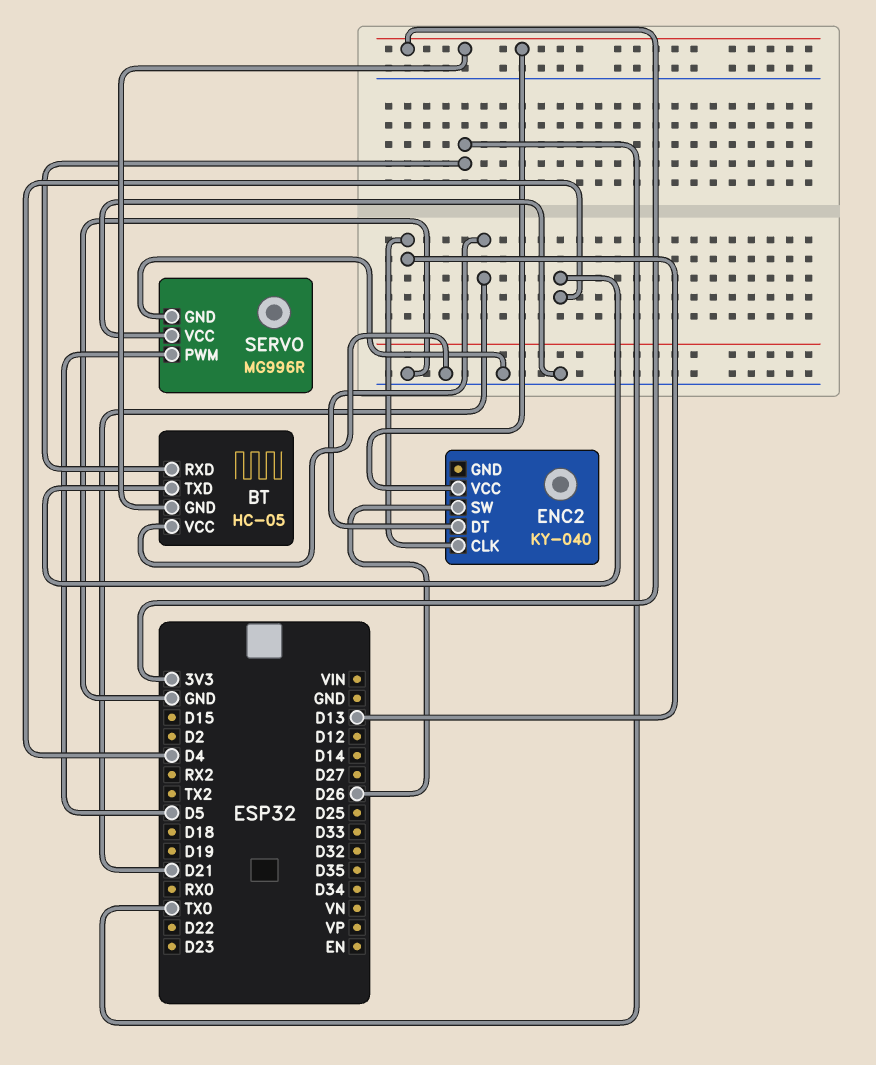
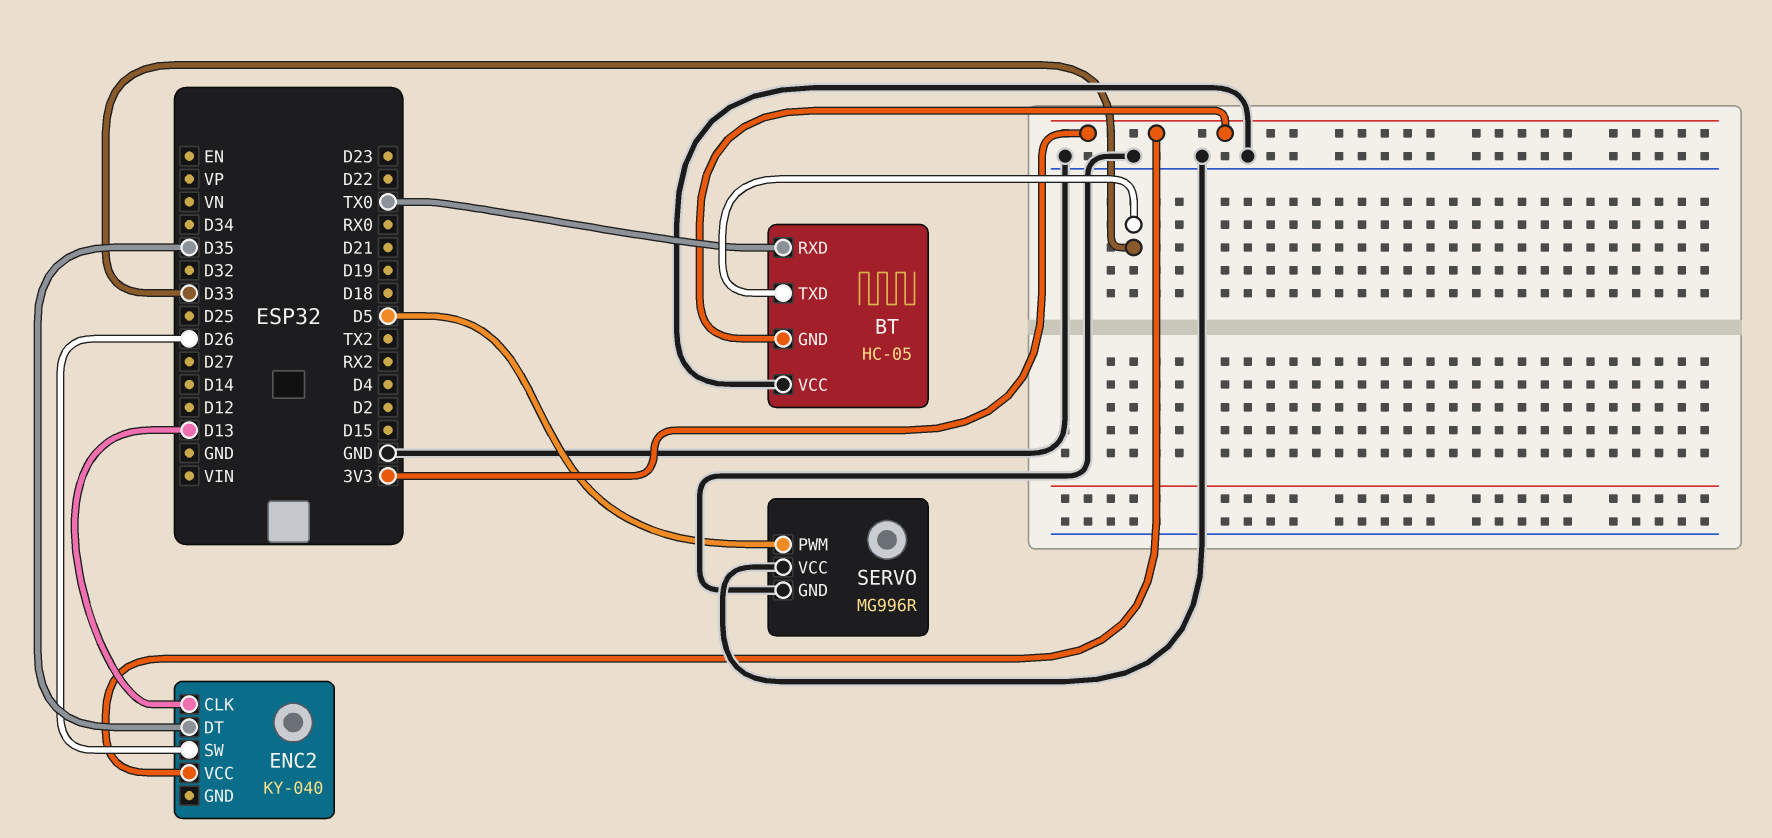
BT pin TXD: D4 -> D33
ENC2 pin DT: D21 -> D35

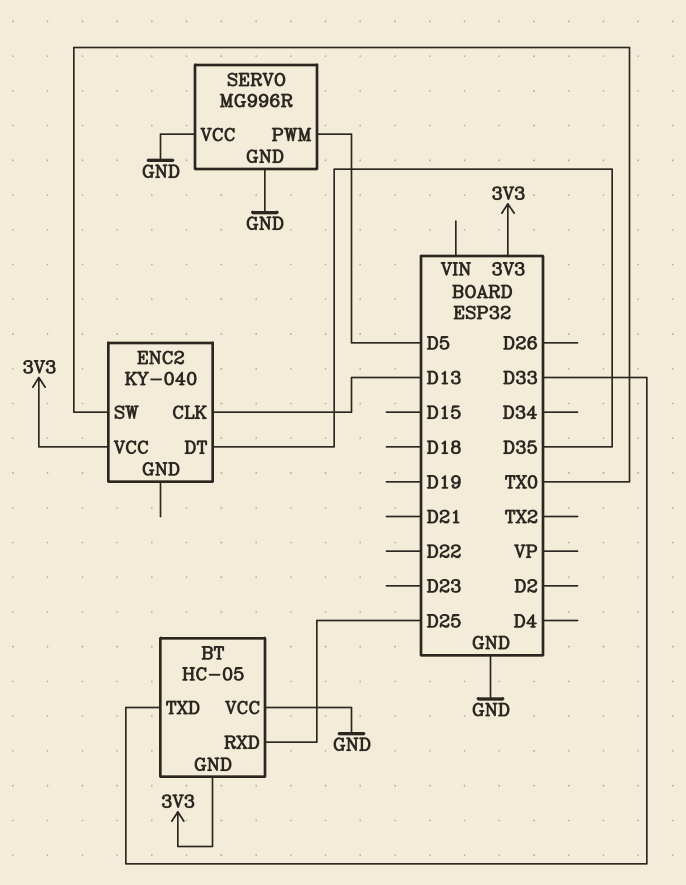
BT pin RXD: TX0 -> D25
ENC2 pin SW: D26 -> TX0

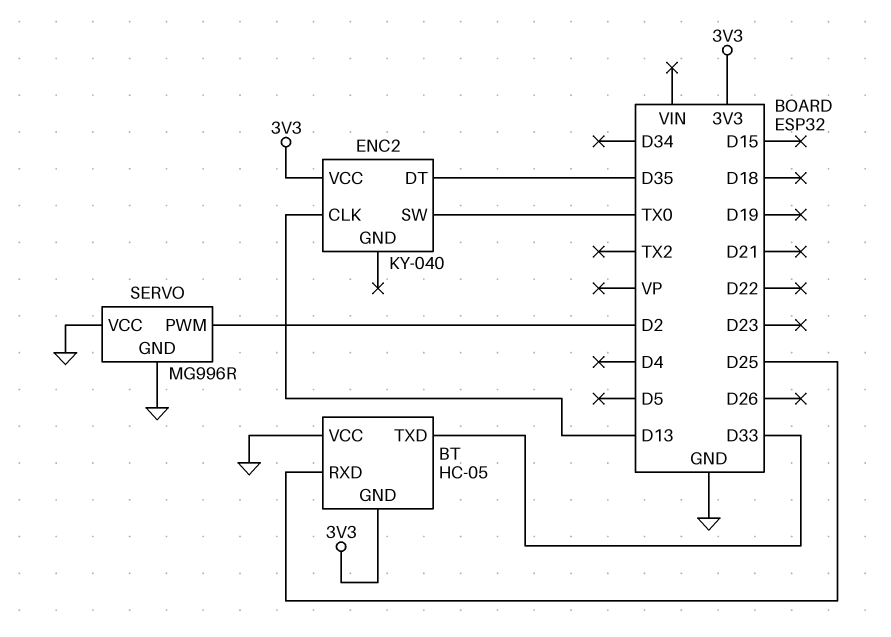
SERVO pin PWM: D5 -> D2

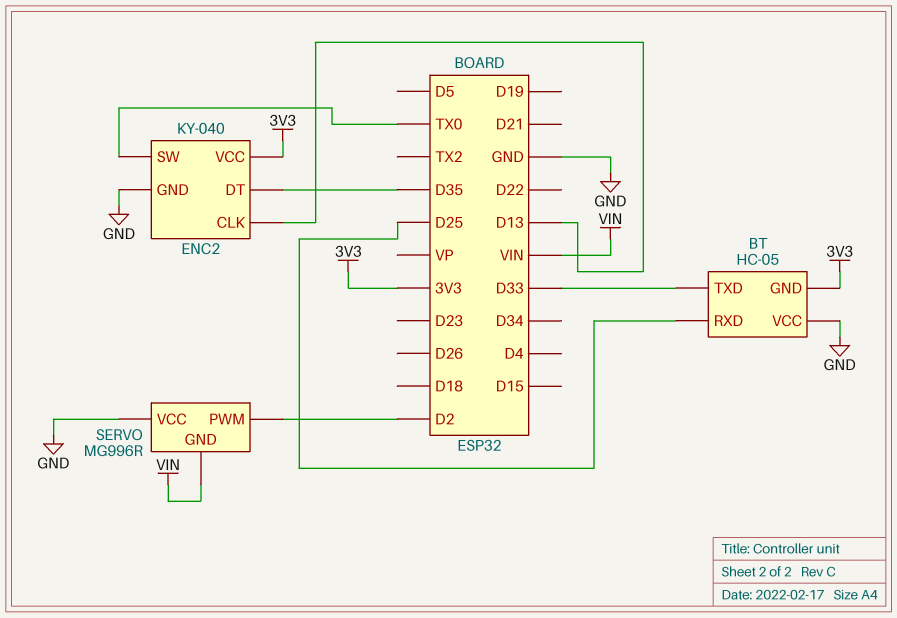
ENC2 pin GND: none -> GND
SERVO pin GND: GND -> VIN

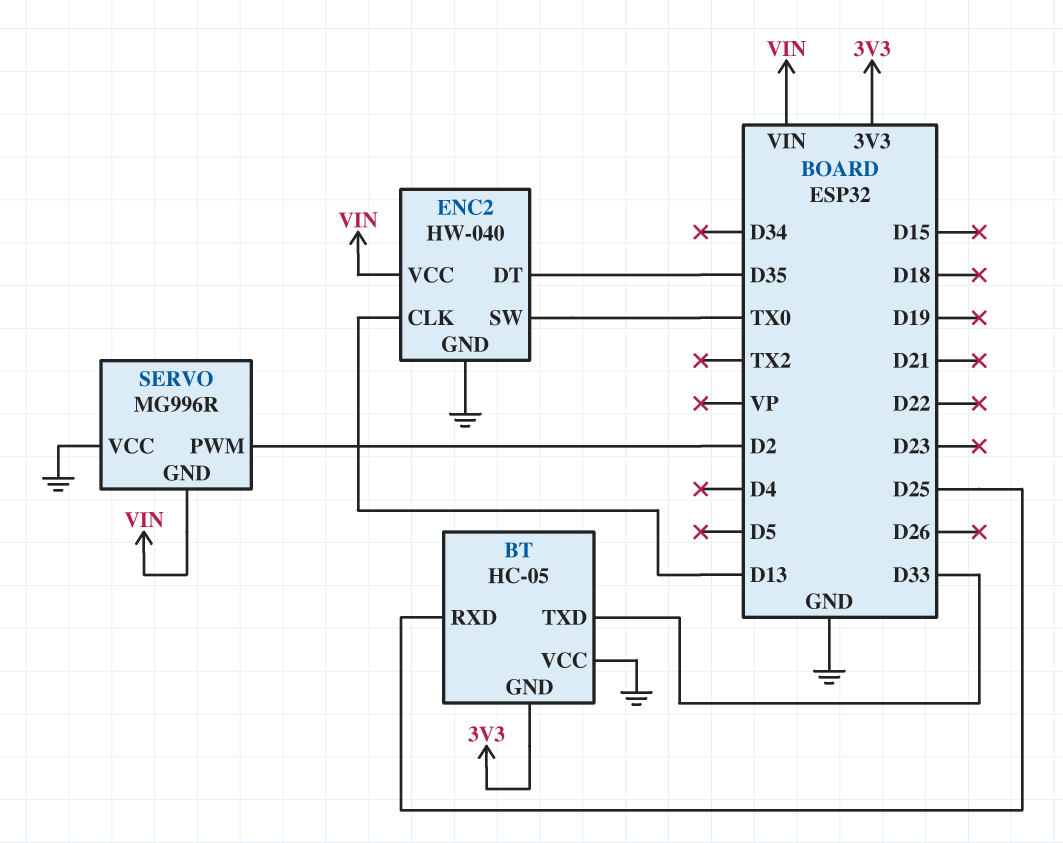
ENC2: KY-040 -> HW-040
ENC2 pin VCC: 3V3 -> VIN

